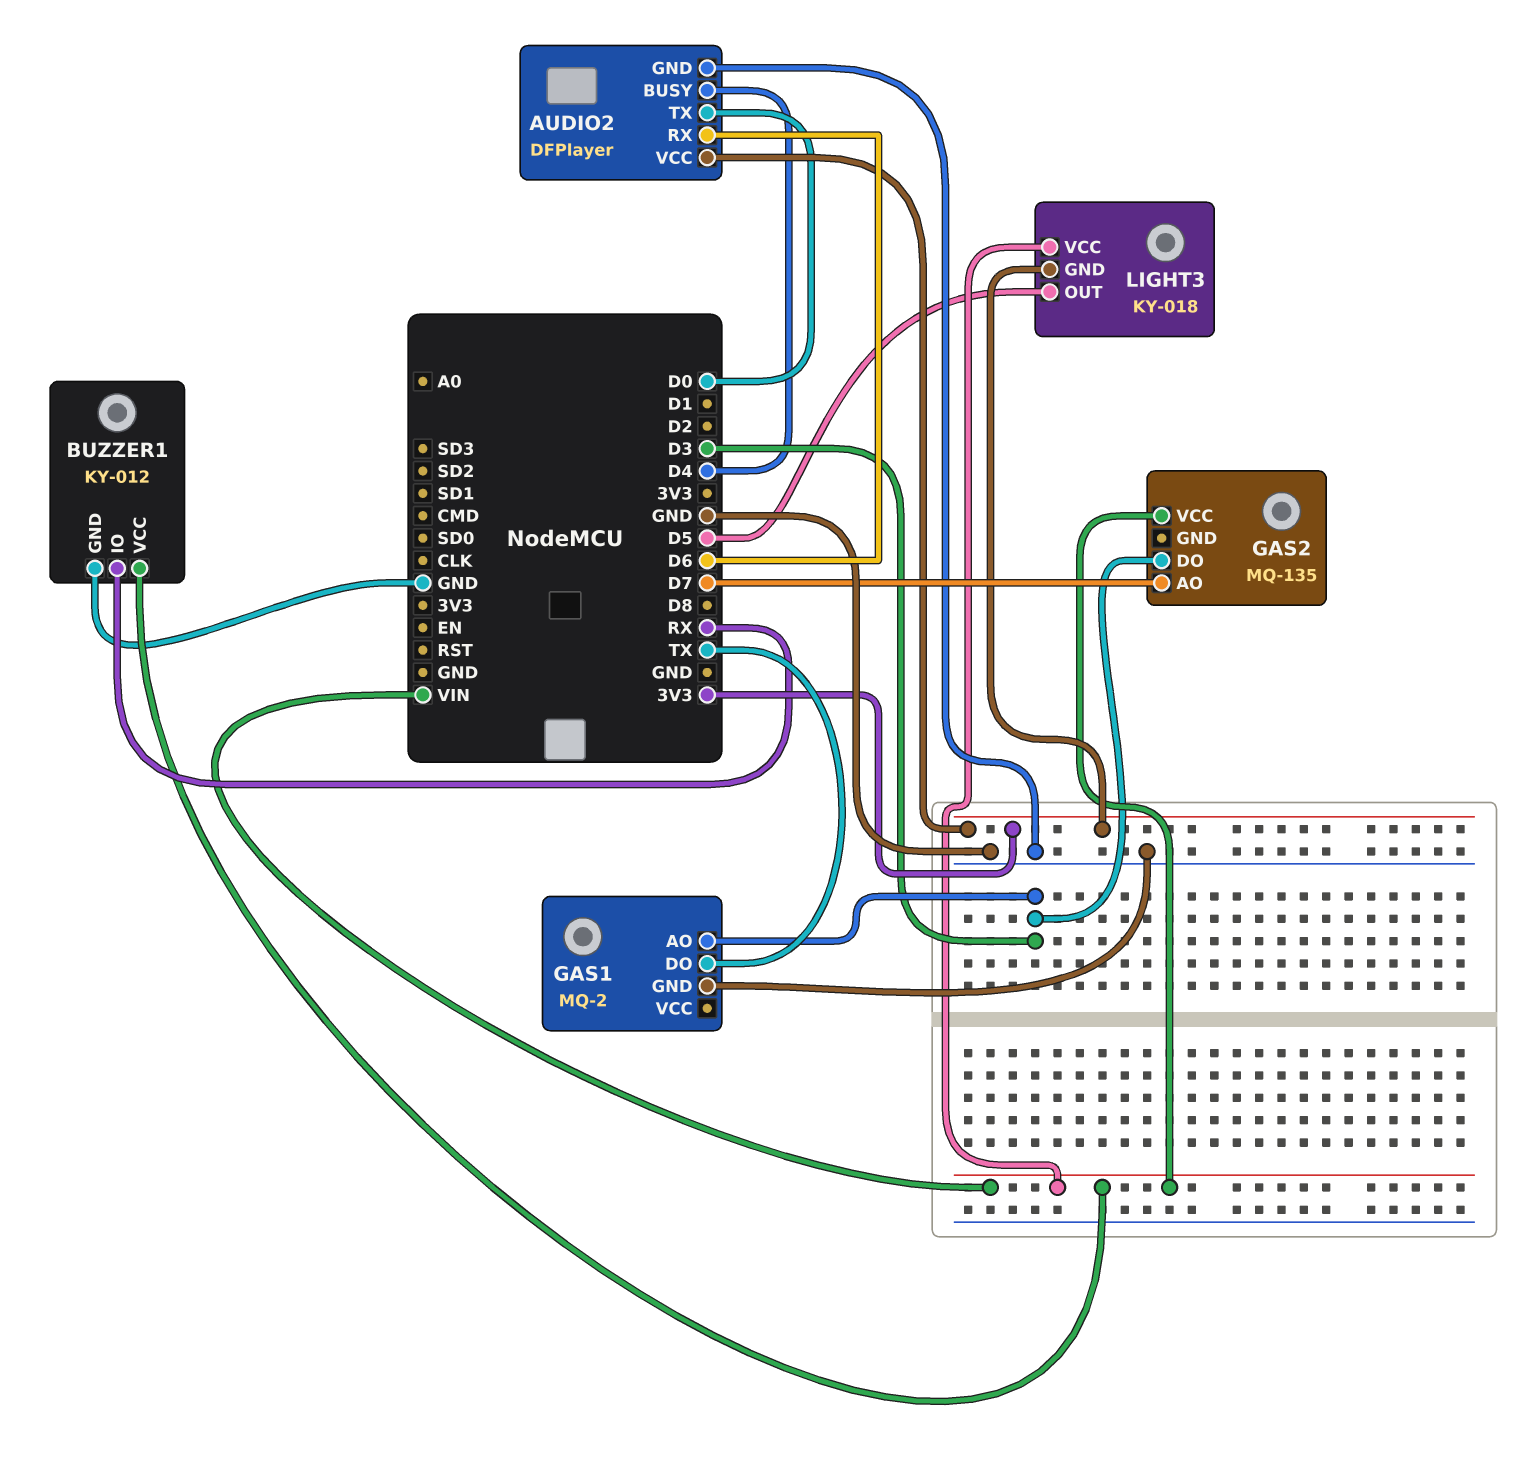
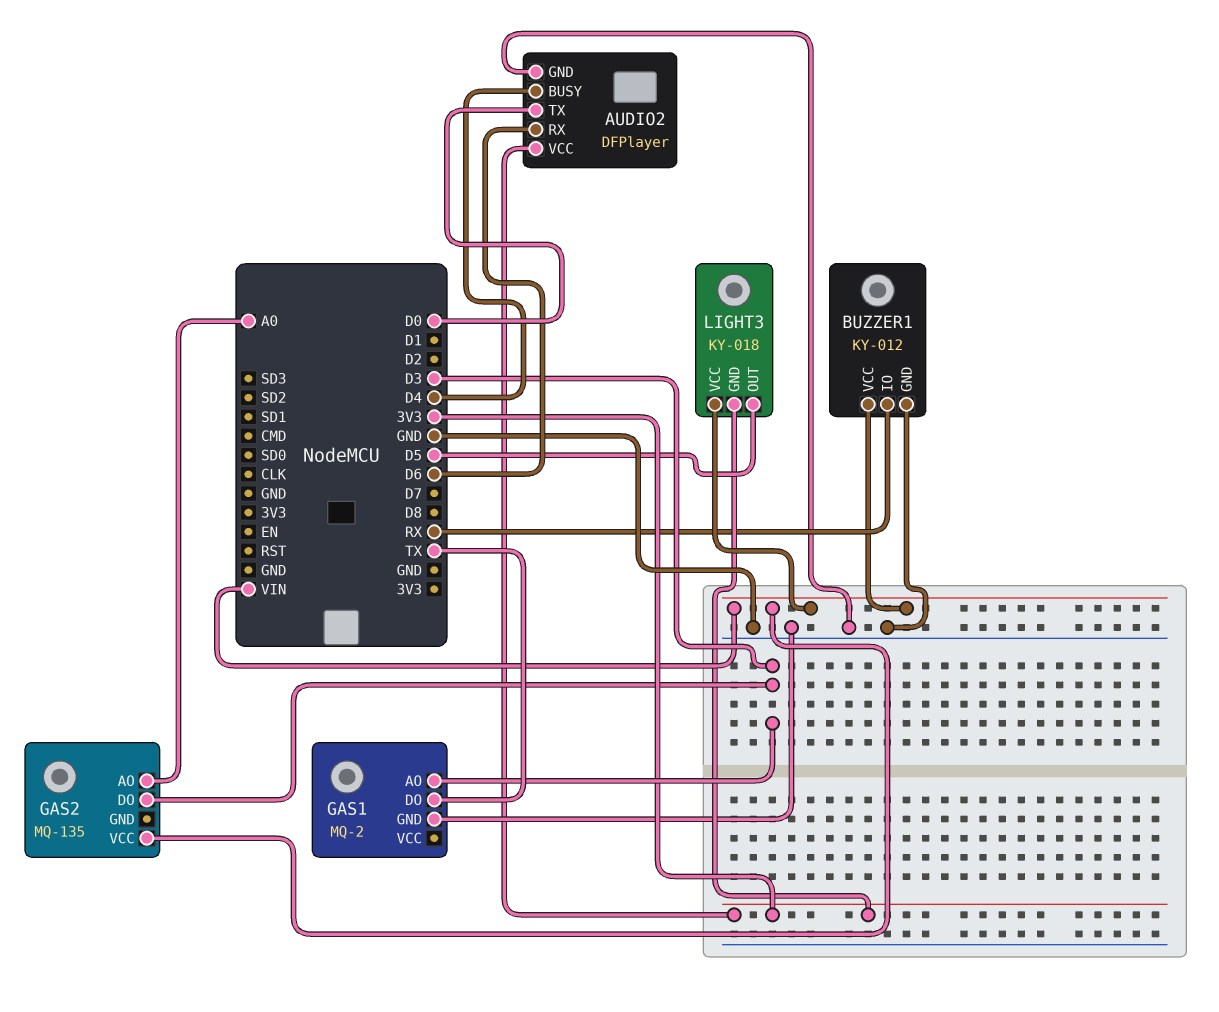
GAS2 pin AO: D7 -> A0

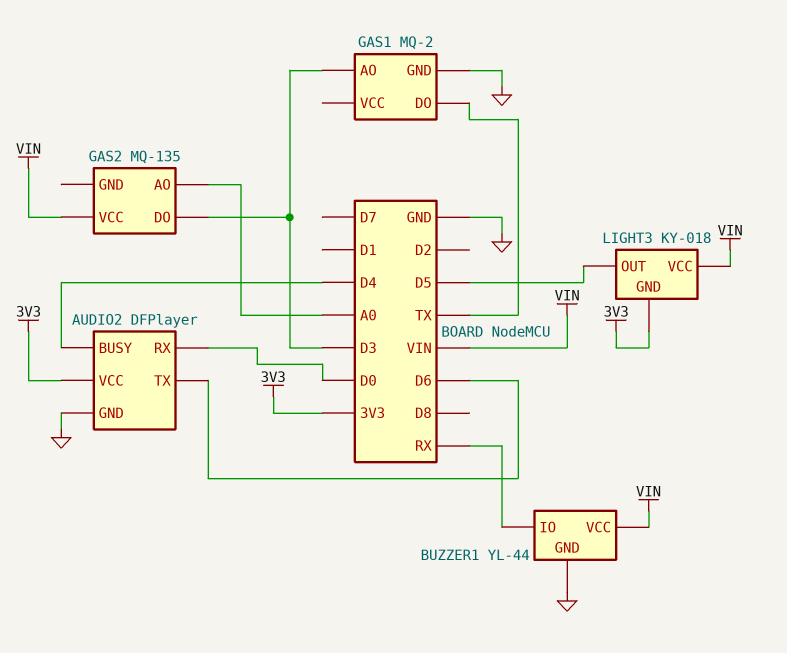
AUDIO2 pin RX: D6 -> D0
AUDIO2 pin TX: D0 -> D6
BUZZER1: KY-012 -> YL-44

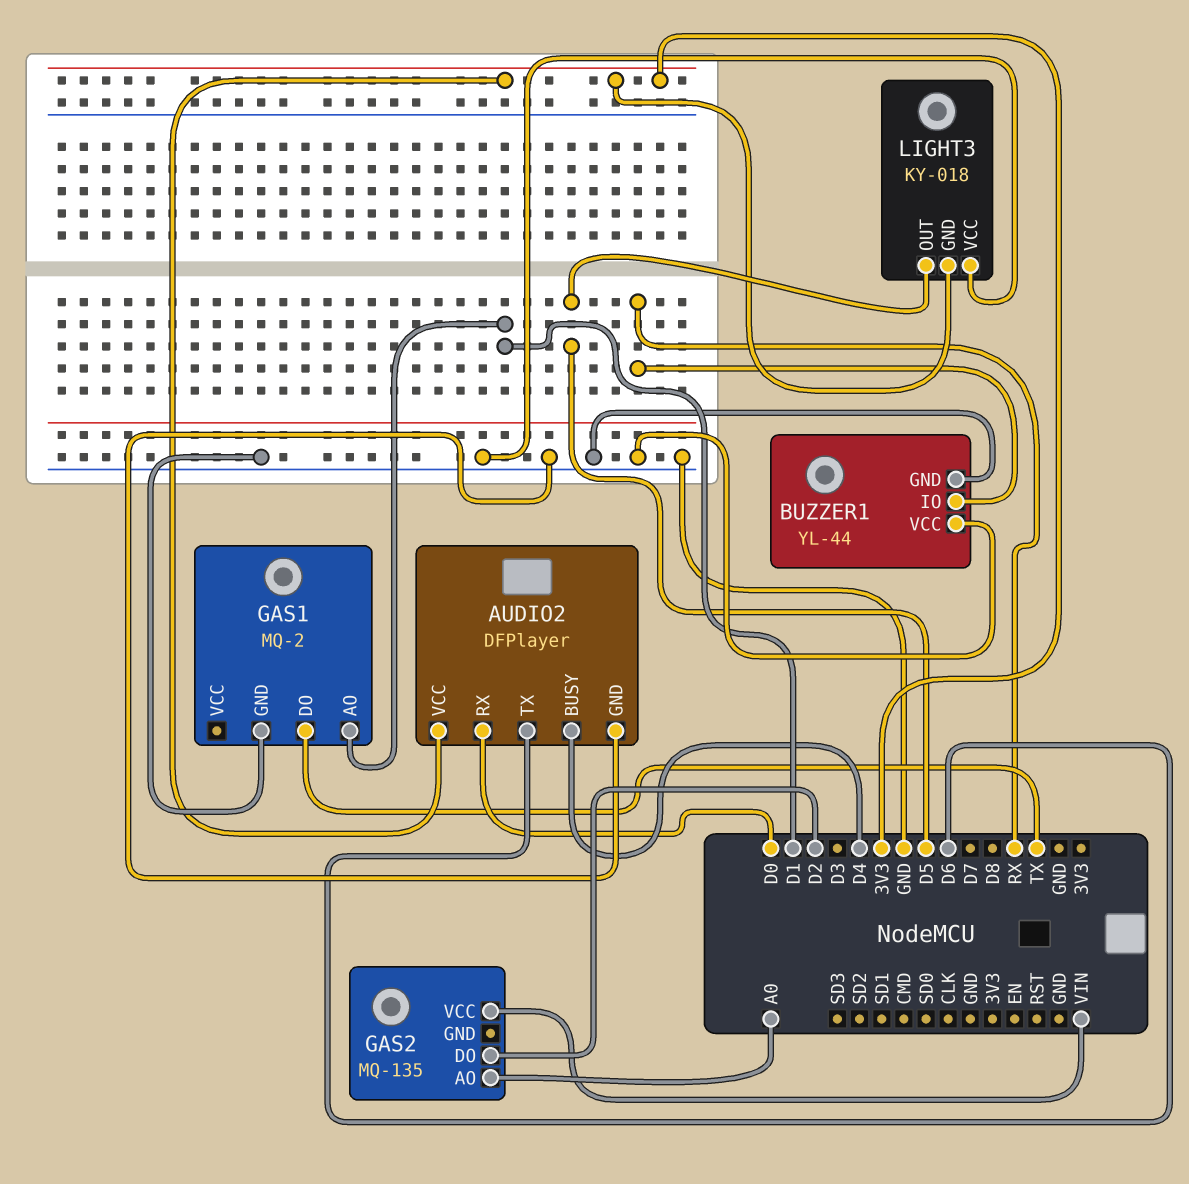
BUZZER1 pin VCC: VIN -> GND
GAS1 pin AO: D3 -> D1
GAS2 pin DO: D3 -> D2
LIGHT3 pin VCC: VIN -> GND

